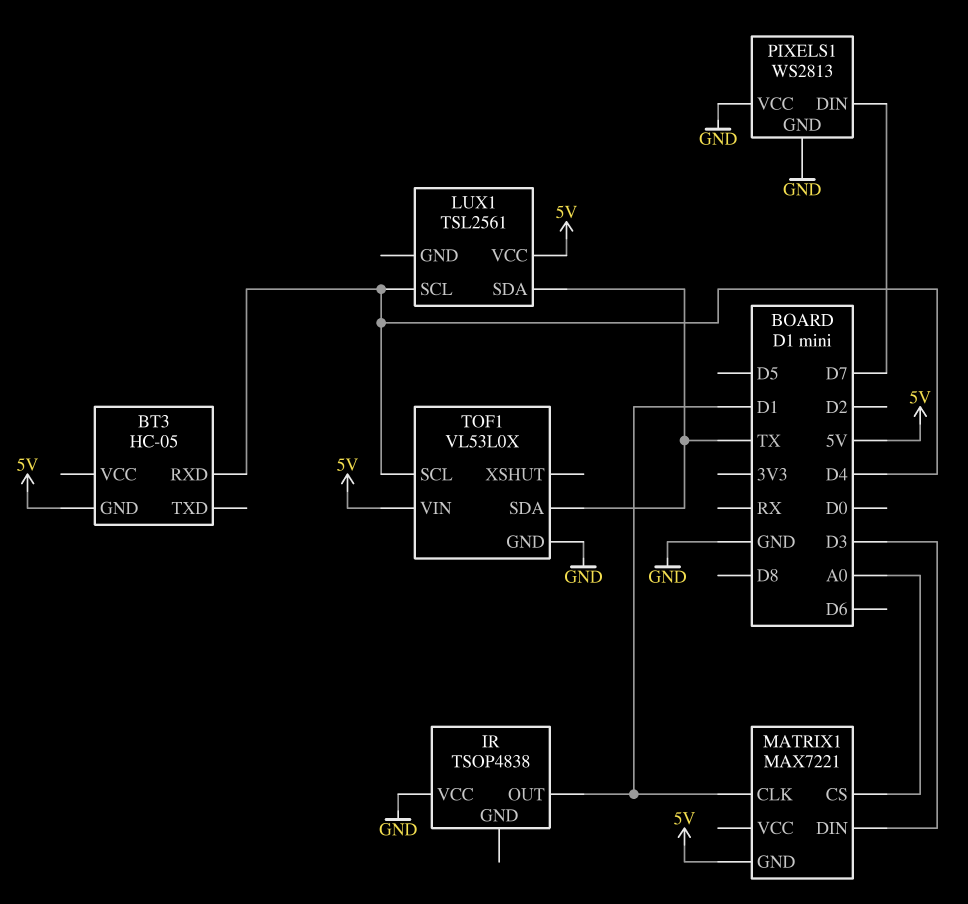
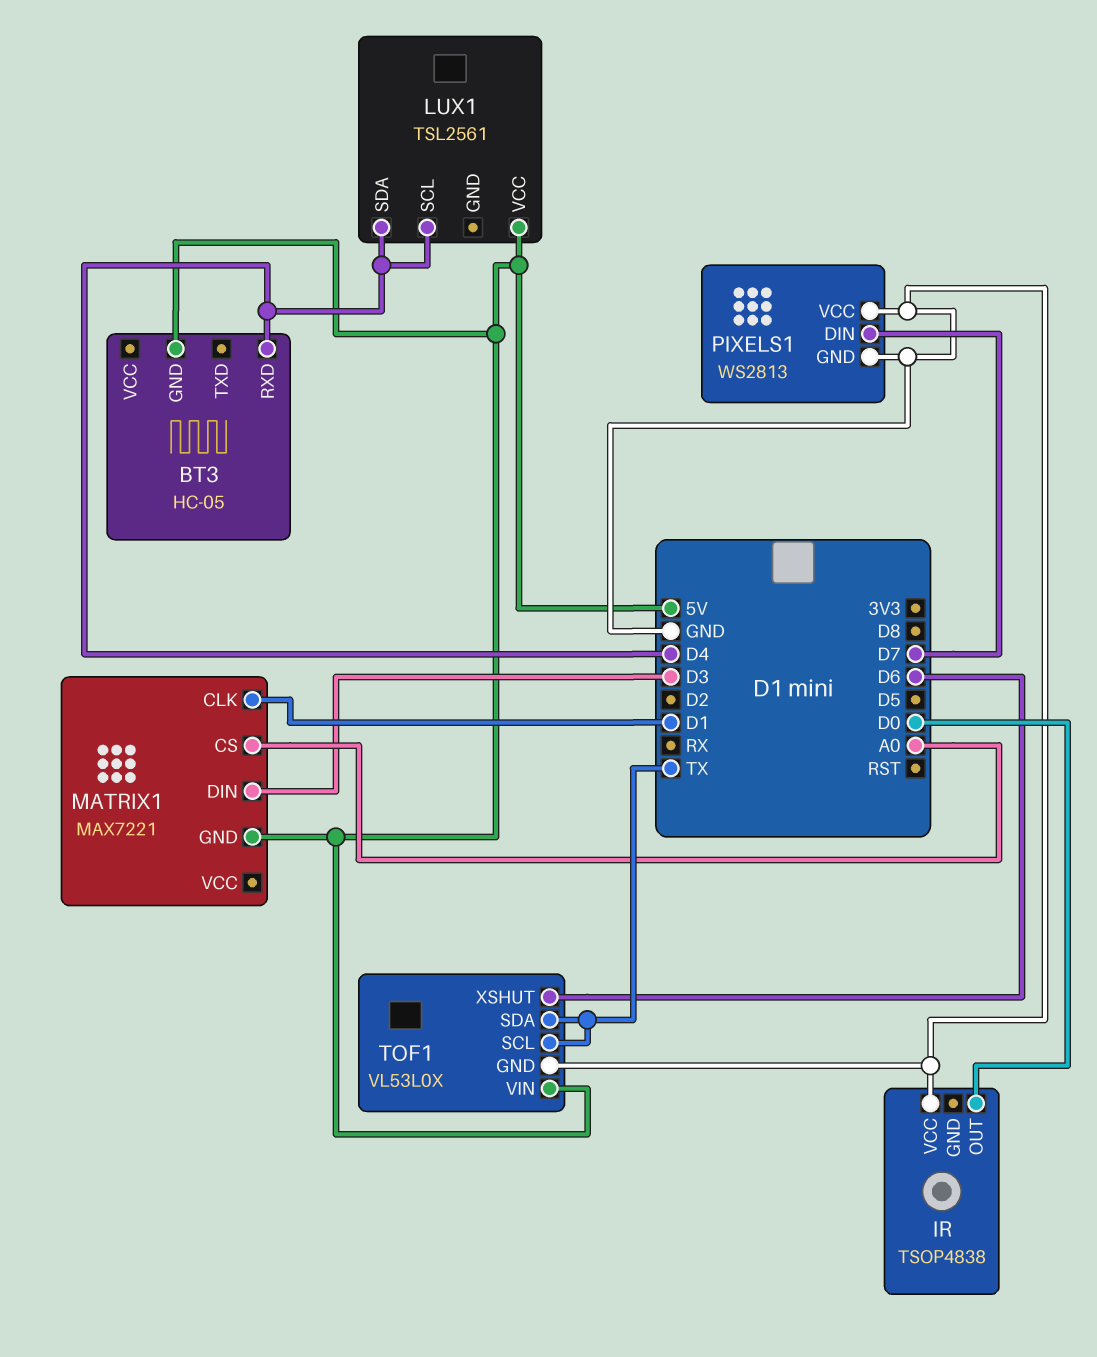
IR pin OUT: D1 -> D0
LUX1 pin SDA: TX -> D4
TOF1 pin SCL: D4 -> TX
TOF1 pin XSHUT: none -> D6

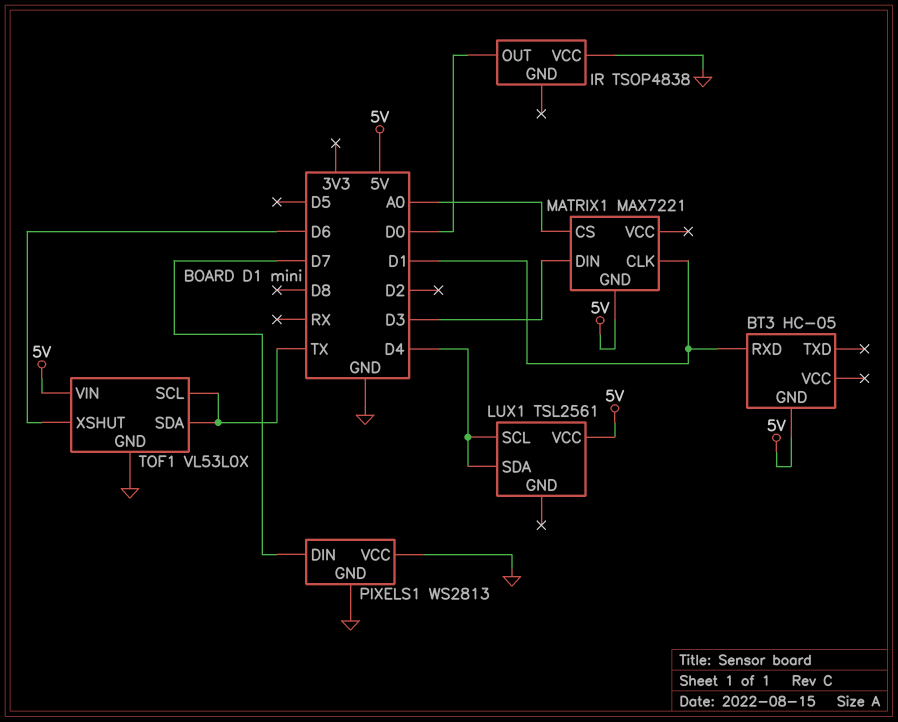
BT3 pin RXD: D4 -> D1

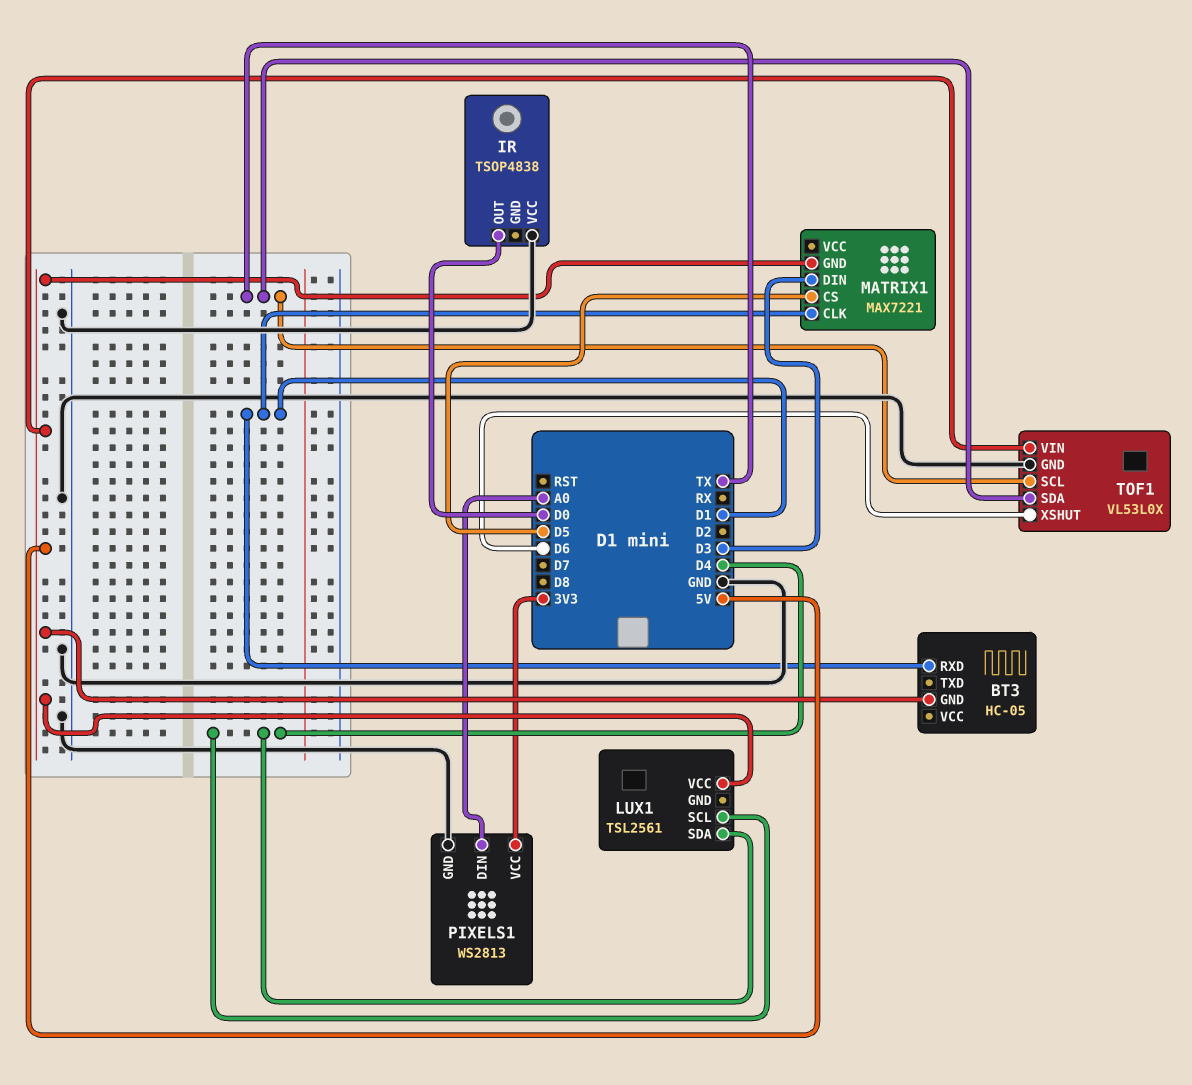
MATRIX1 pin CS: A0 -> D5
PIXELS1 pin DIN: D7 -> A0
PIXELS1 pin VCC: GND -> 3V3

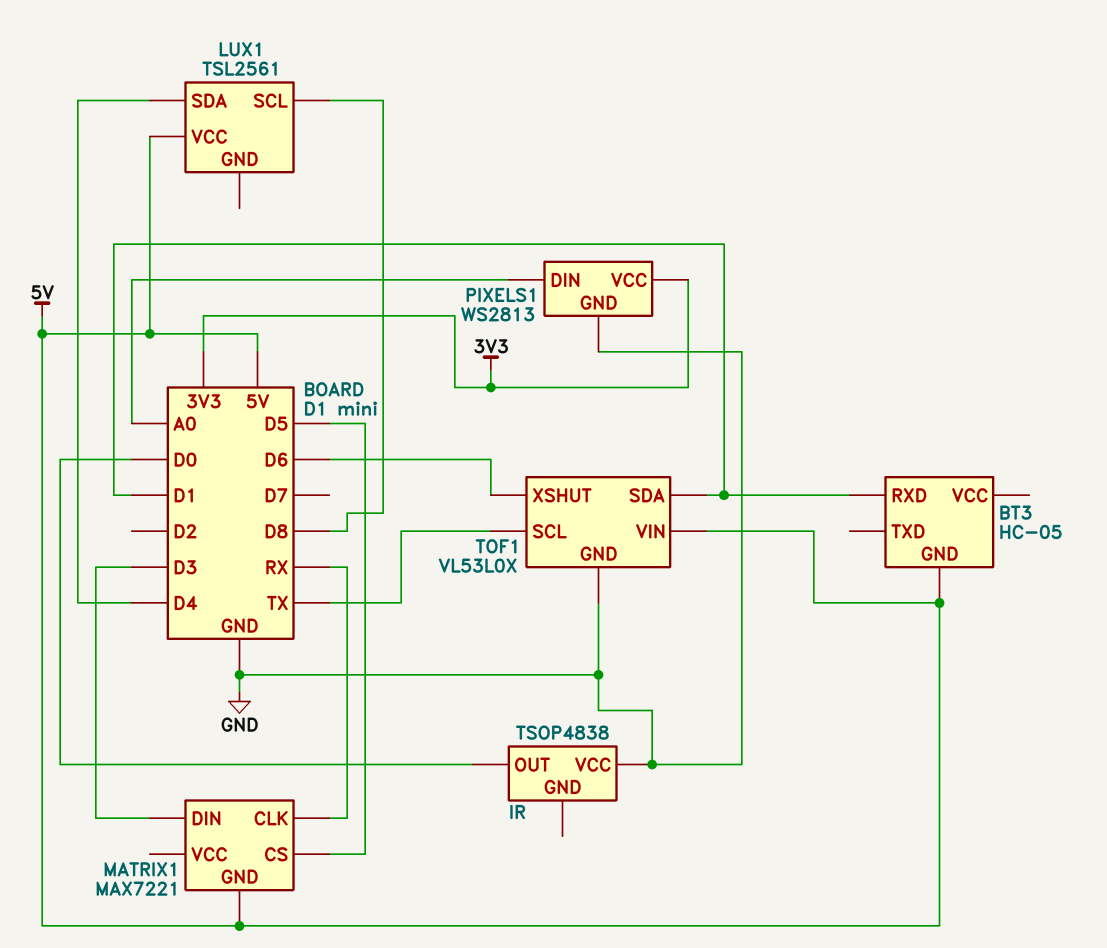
LUX1 pin SCL: D4 -> D8
MATRIX1 pin CLK: D1 -> RX
TOF1 pin SDA: TX -> D1

